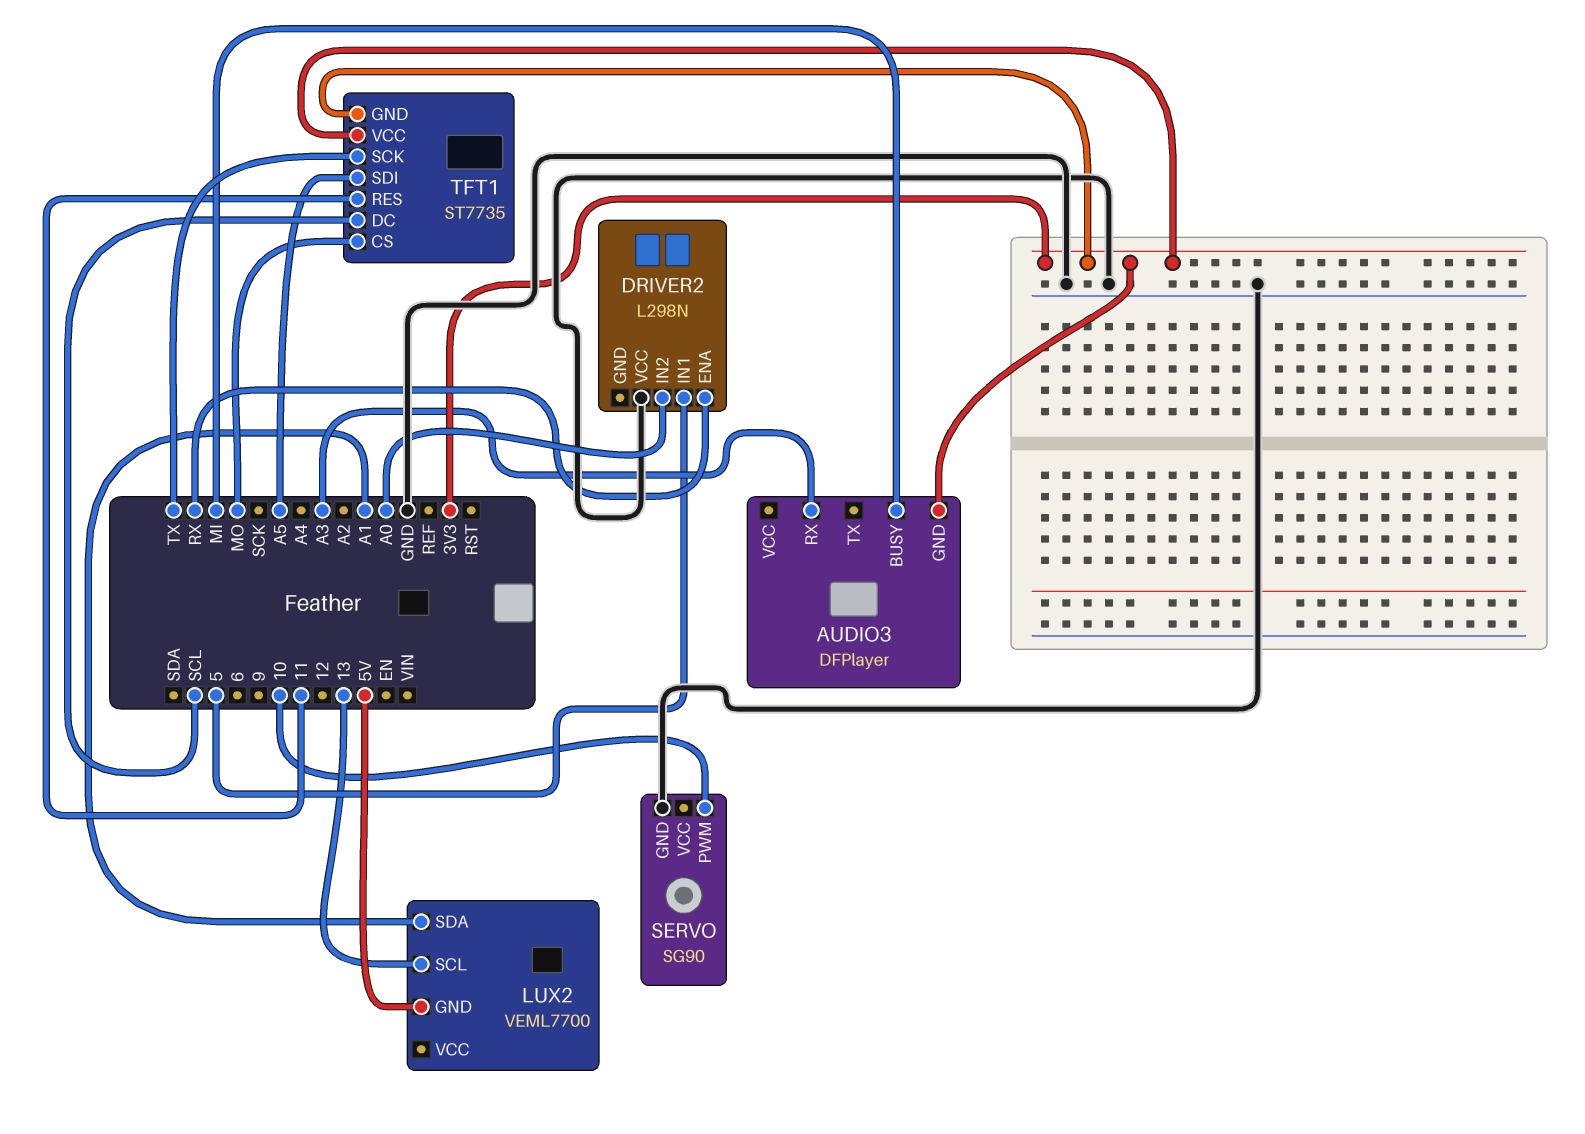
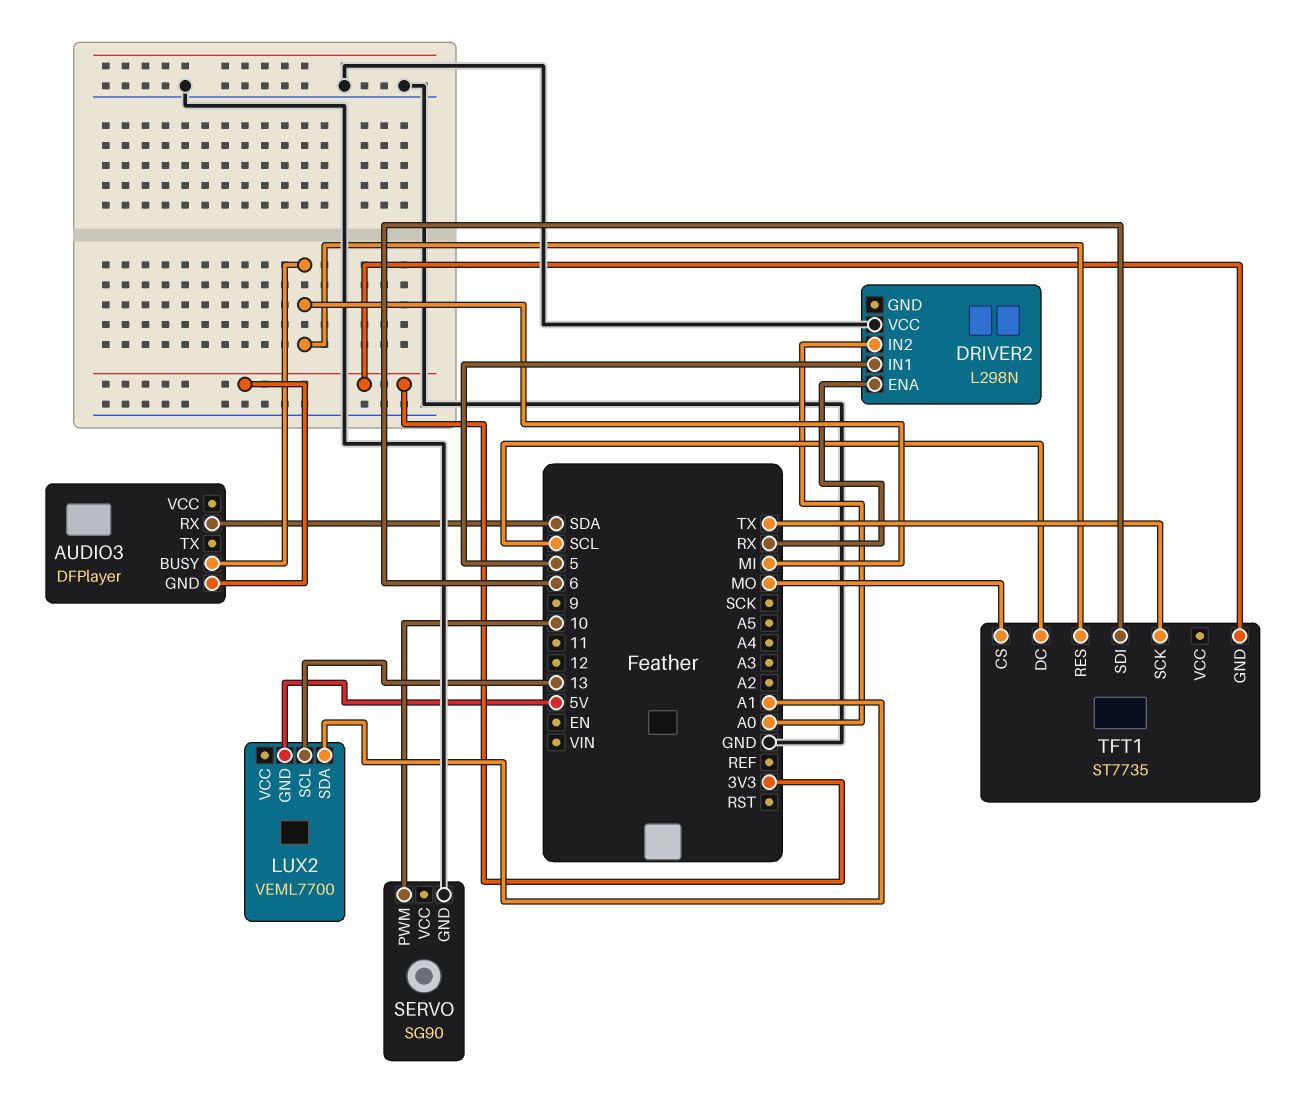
AUDIO3 pin RX: A3 -> SDA
TFT1 pin RES: 11 -> MI
TFT1 pin SDI: A5 -> 6
TFT1 pin VCC: 3V3 -> none

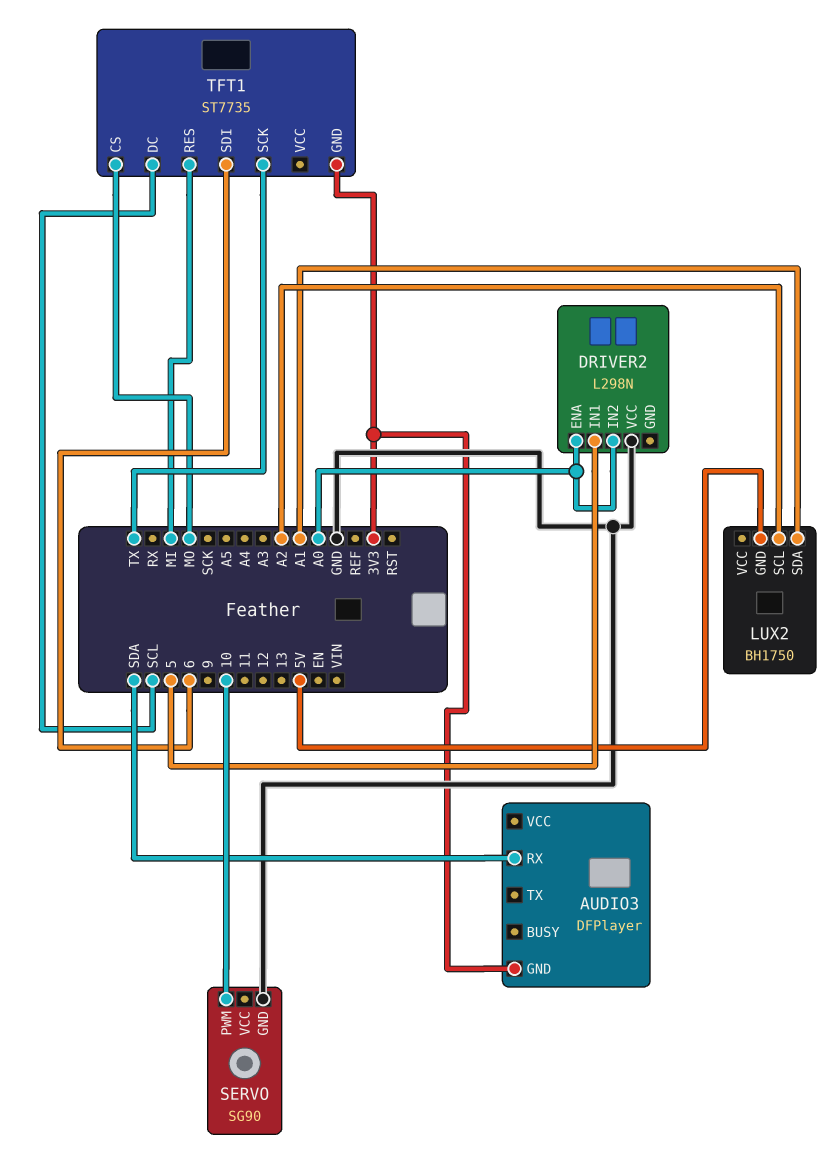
AUDIO3 pin BUSY: MI -> none
DRIVER2 pin ENA: RX -> A0
LUX2: VEML7700 -> BH1750
LUX2 pin SCL: 13 -> A2

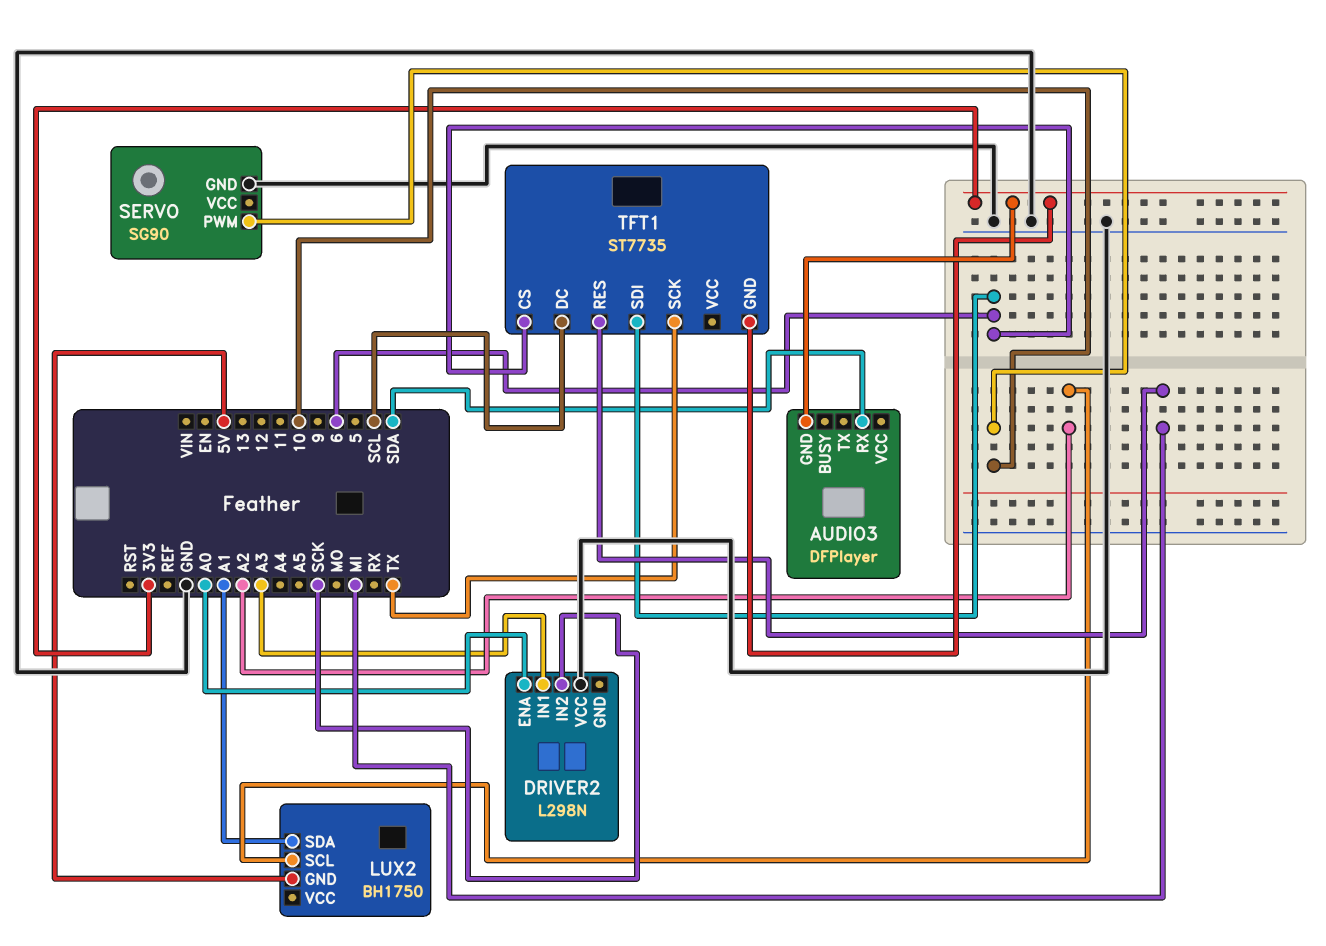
DRIVER2 pin IN1: 5 -> A3
DRIVER2 pin IN2: A0 -> SCK
TFT1 pin CS: MO -> 6

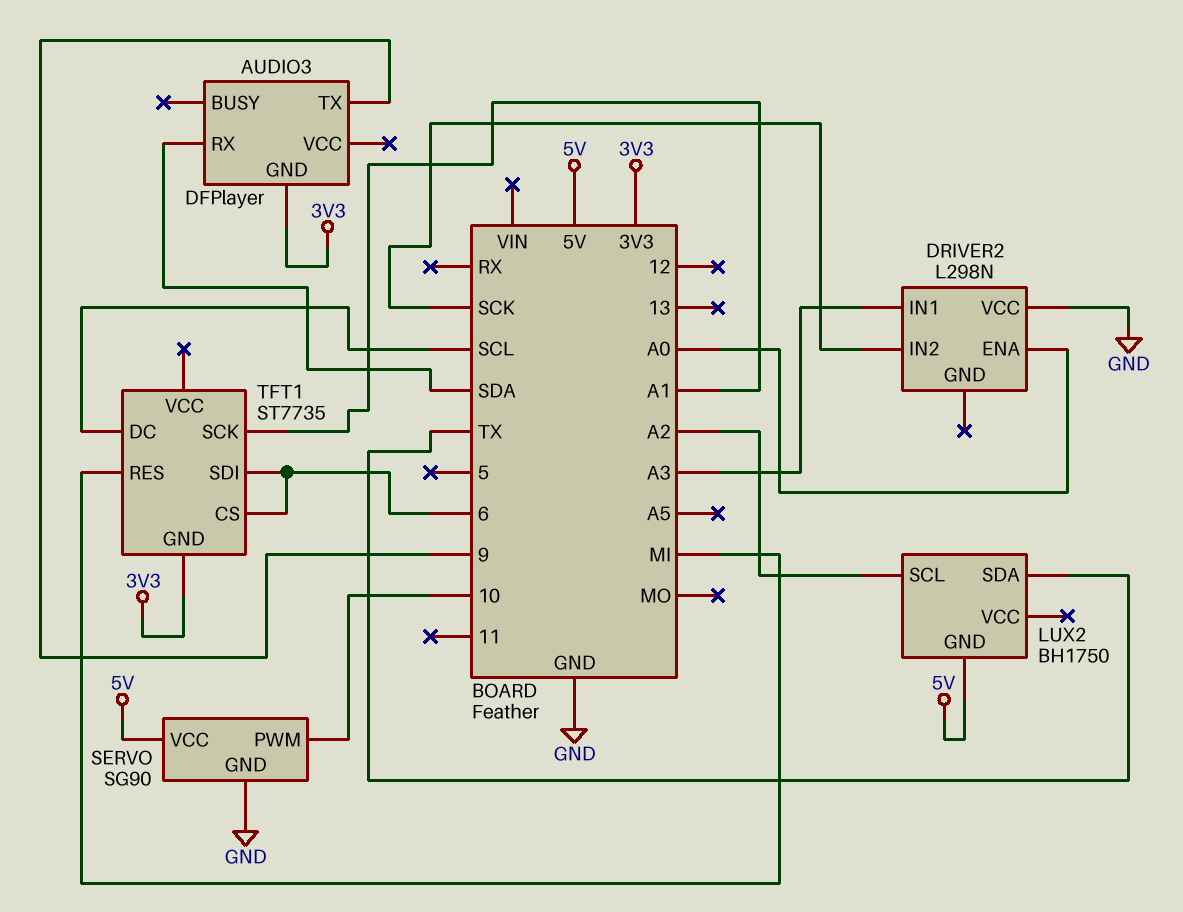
AUDIO3 pin TX: none -> 9
LUX2 pin SDA: A1 -> TX
SERVO pin VCC: none -> 5V
TFT1 pin SCK: TX -> A1

